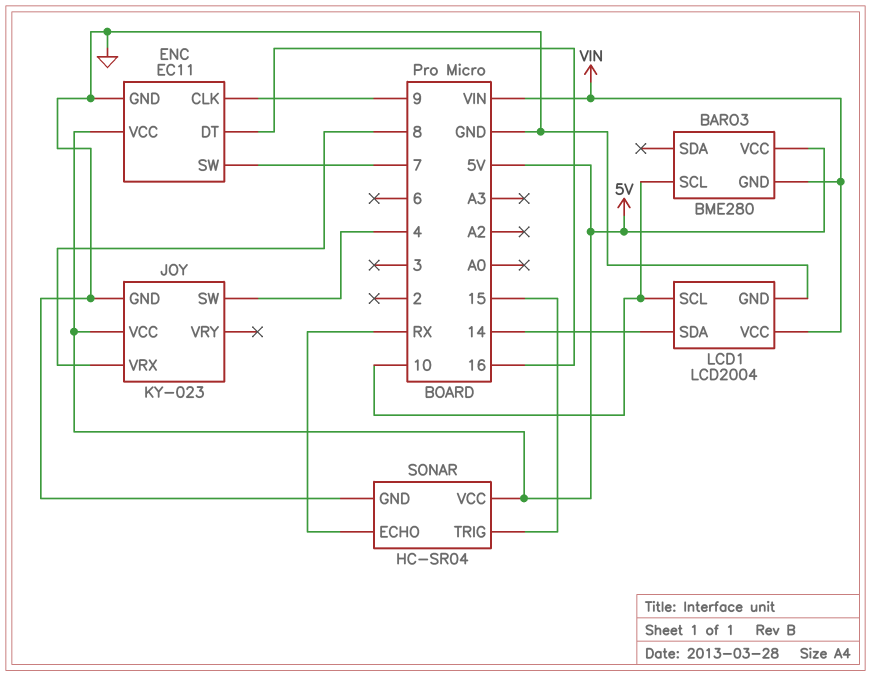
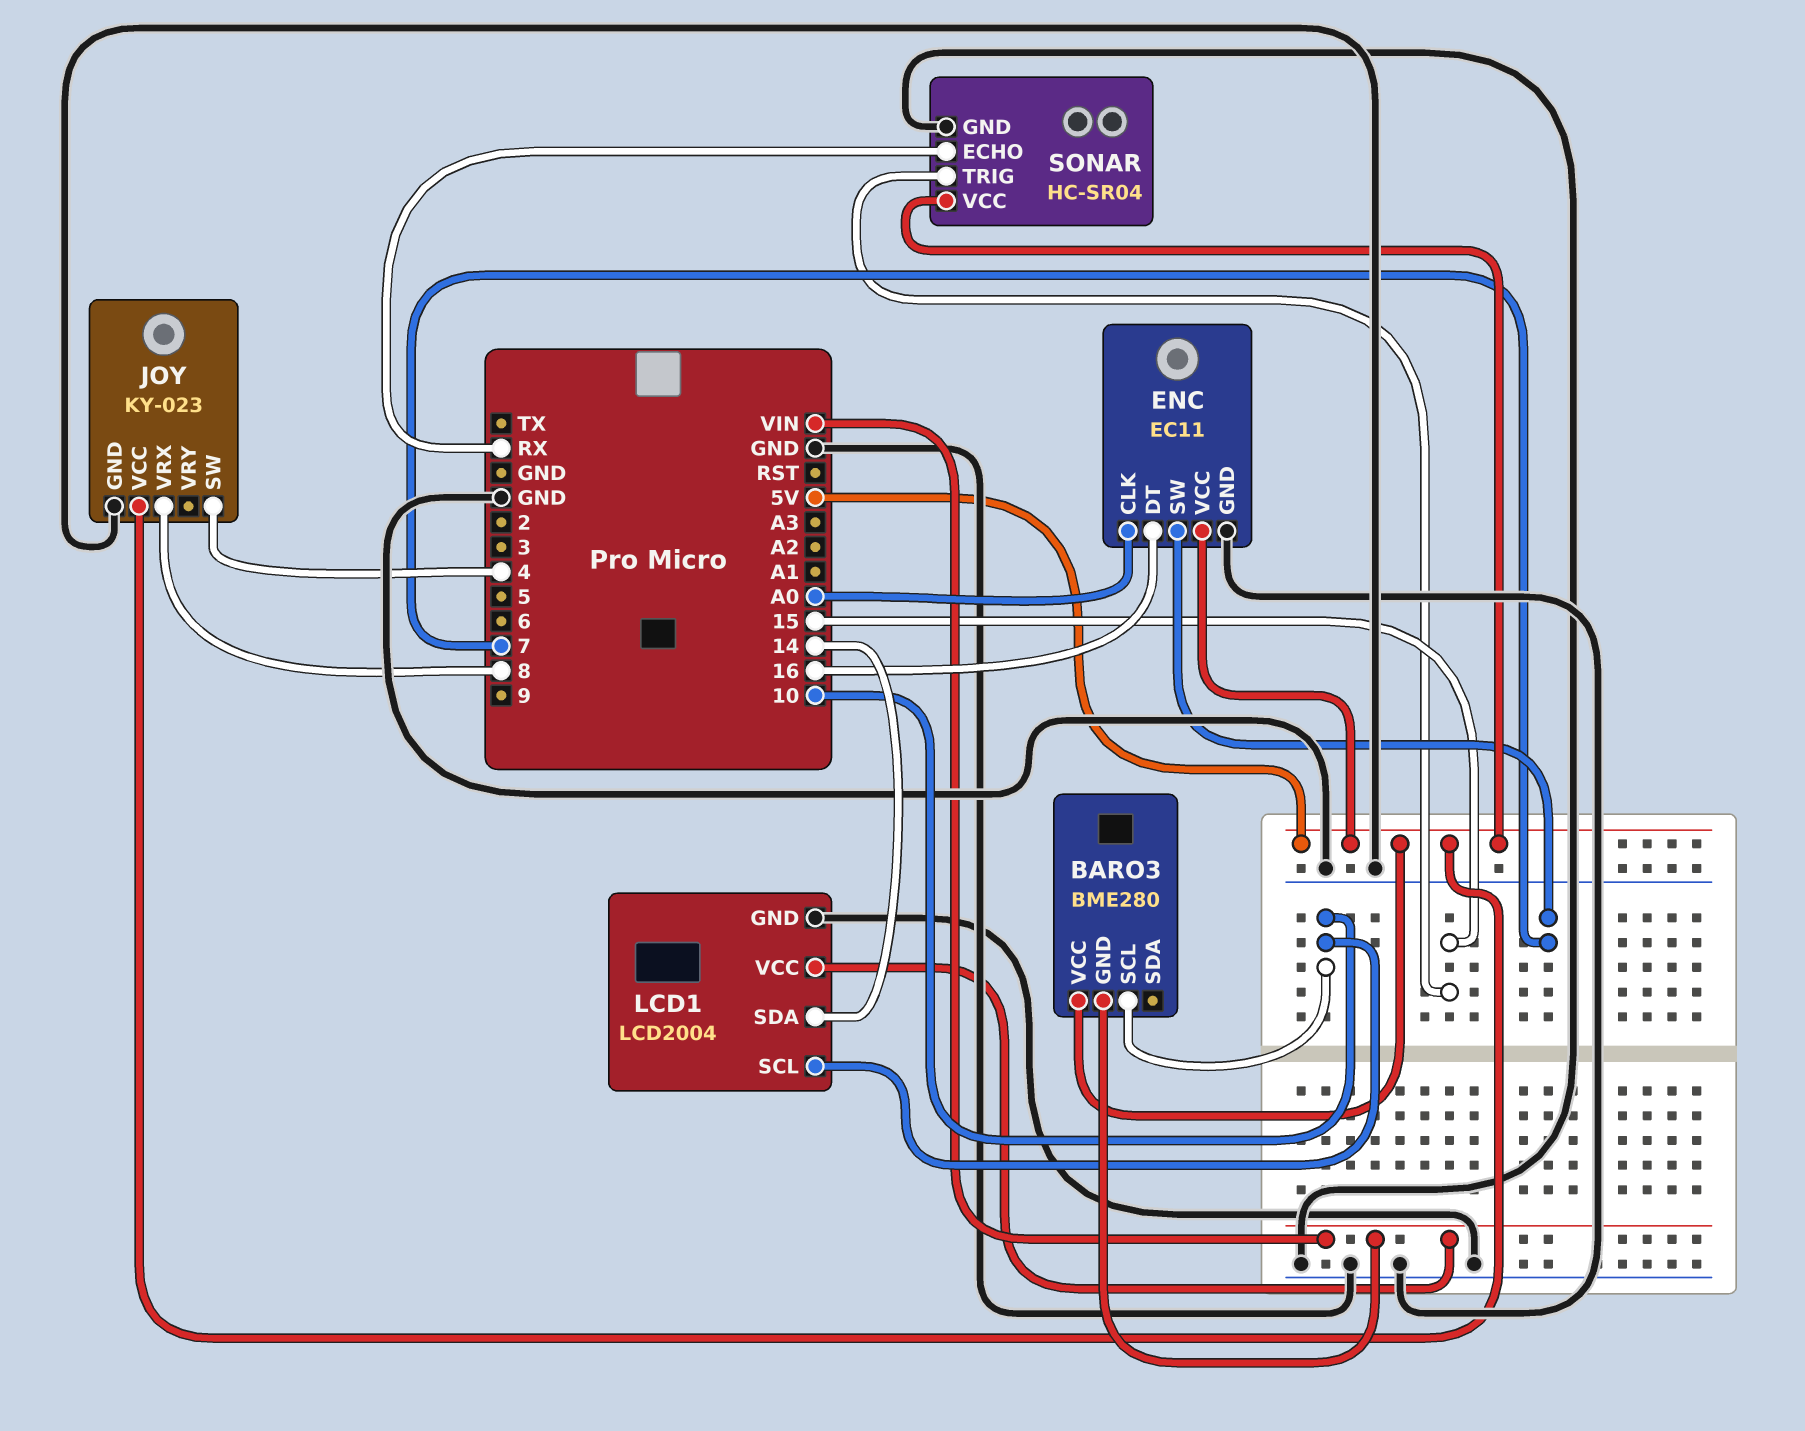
ENC pin CLK: 9 -> A0

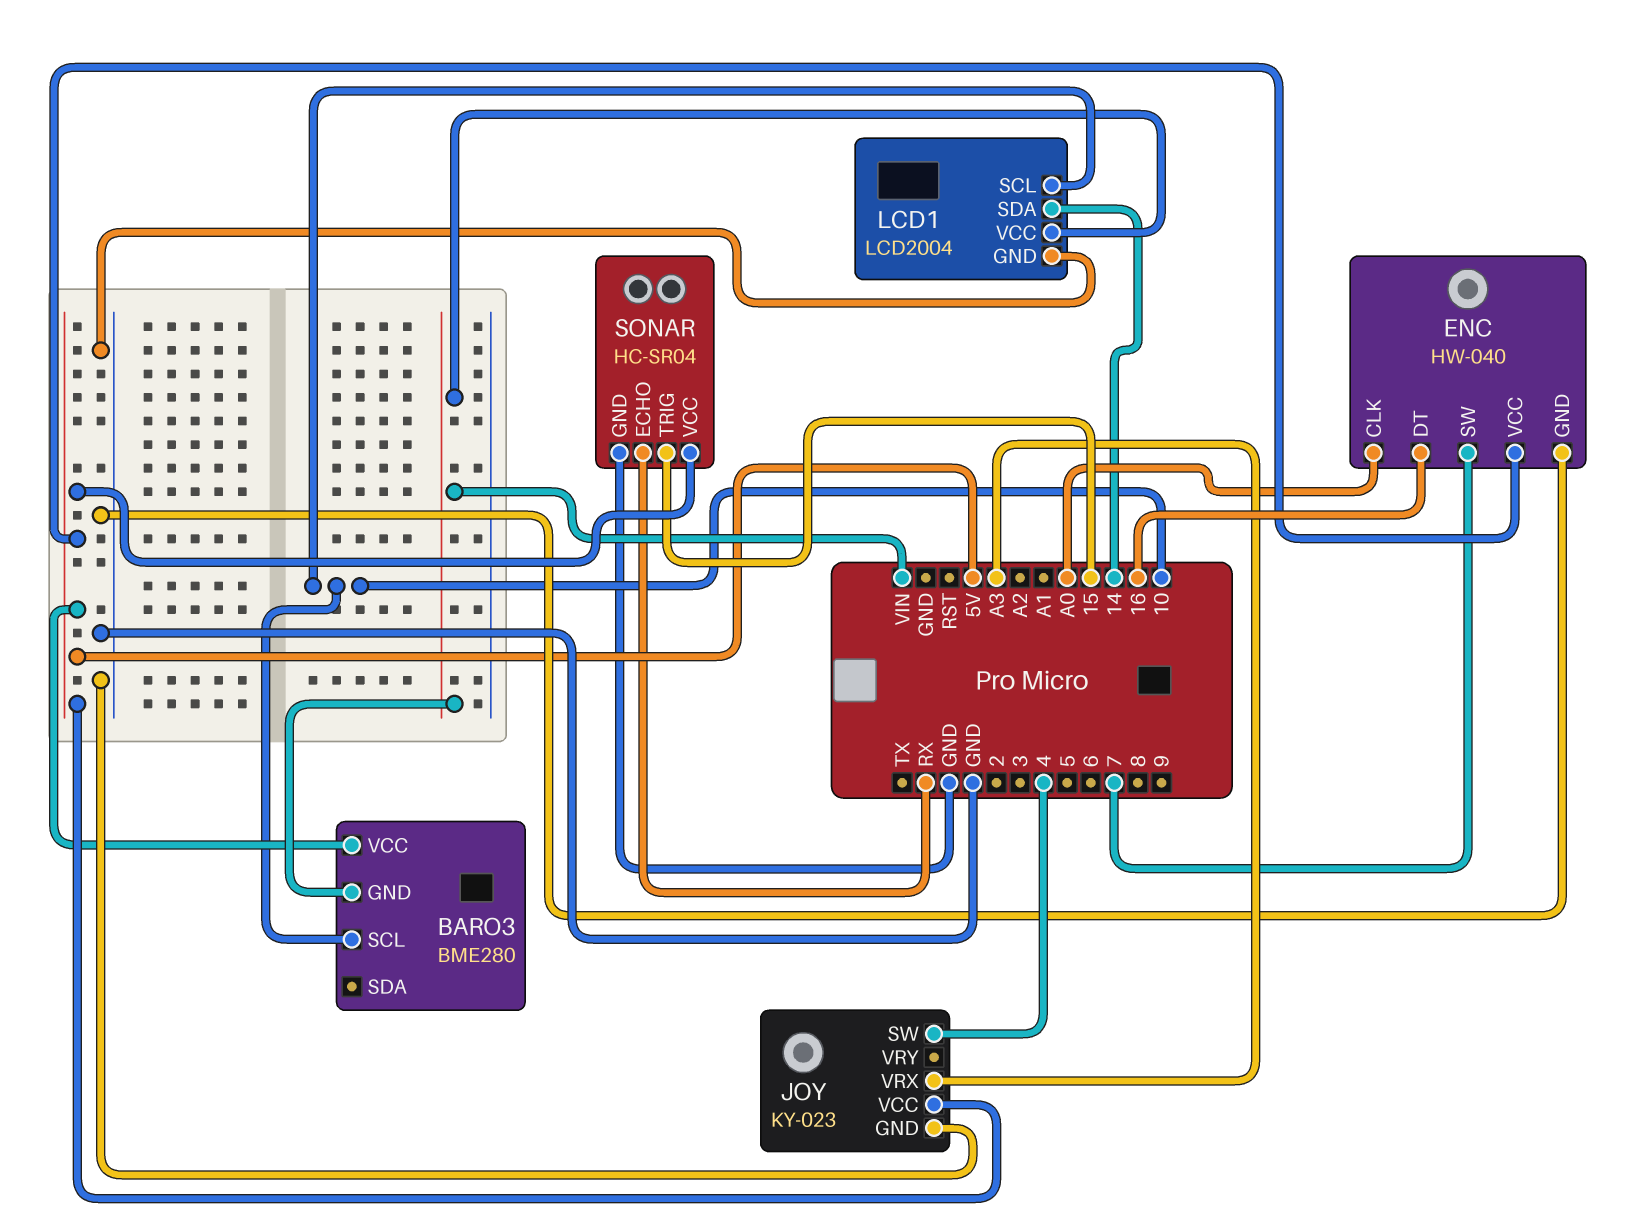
ENC: EC11 -> HW-040
JOY pin VRX: 8 -> A3

